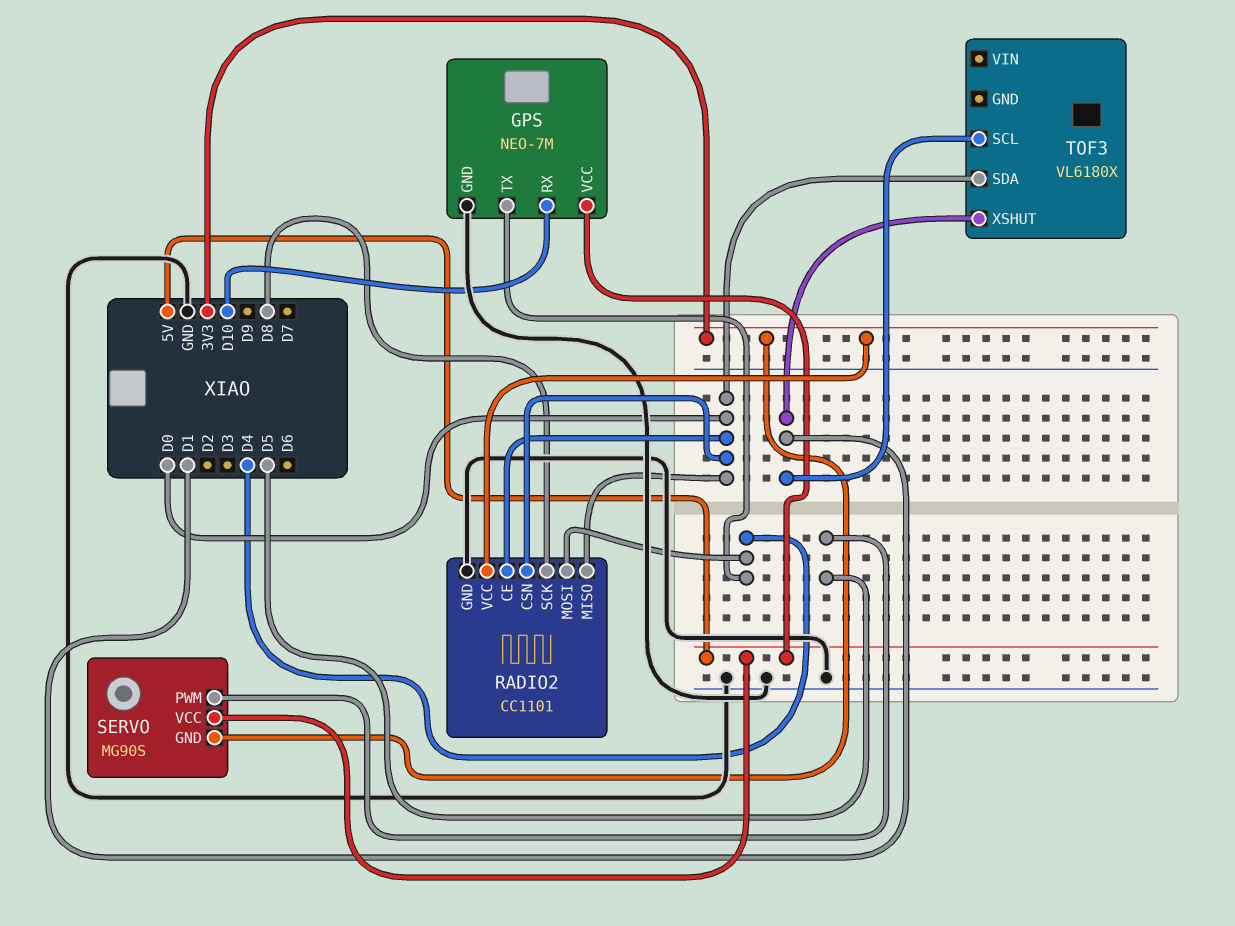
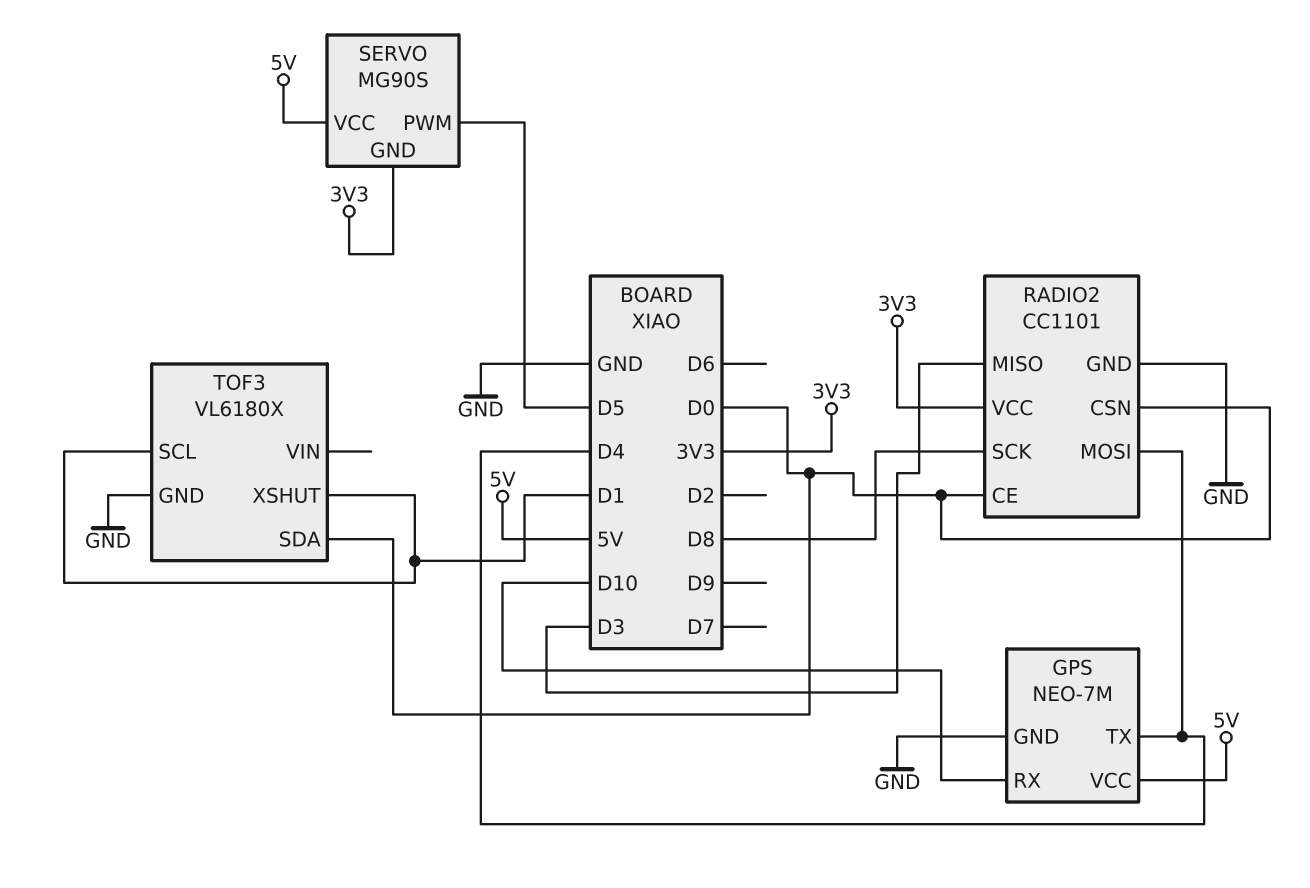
RADIO2 pin MISO: D0 -> D3
TOF3 pin GND: none -> GND

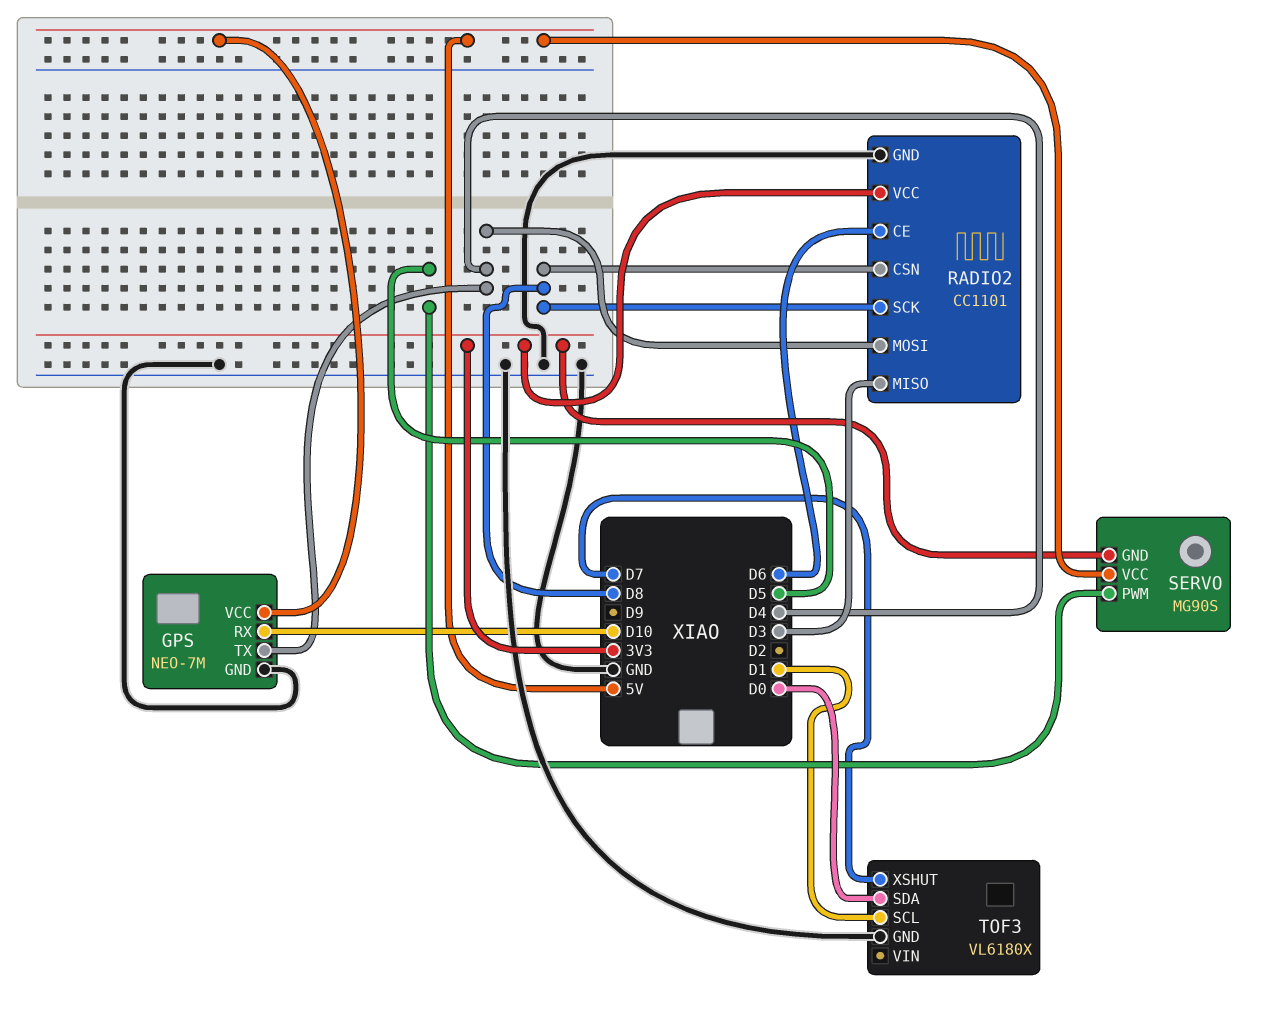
RADIO2 pin CE: D0 -> D6
RADIO2 pin CSN: D0 -> D8
TOF3 pin XSHUT: D1 -> D7

